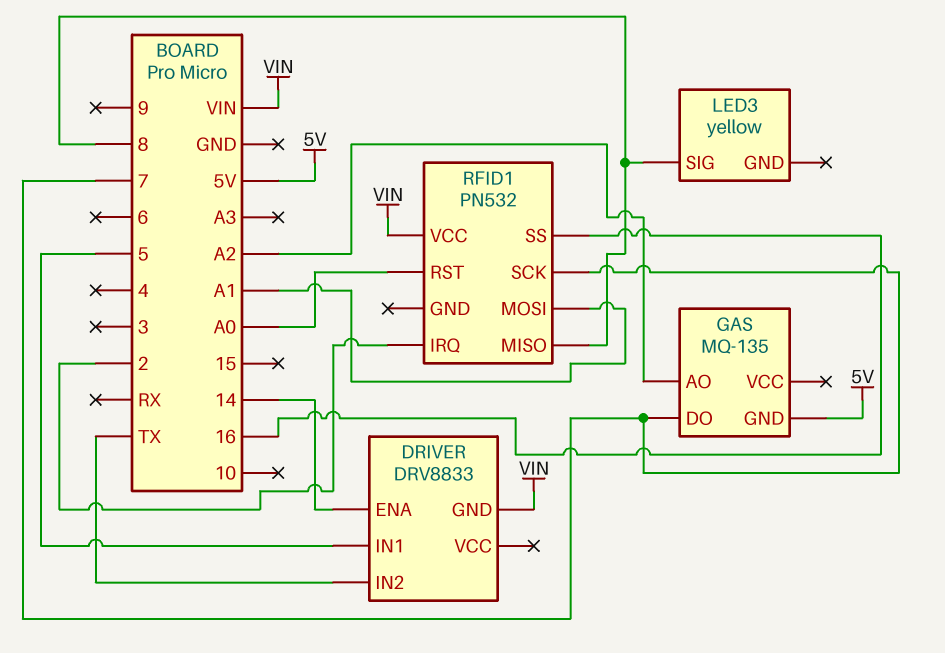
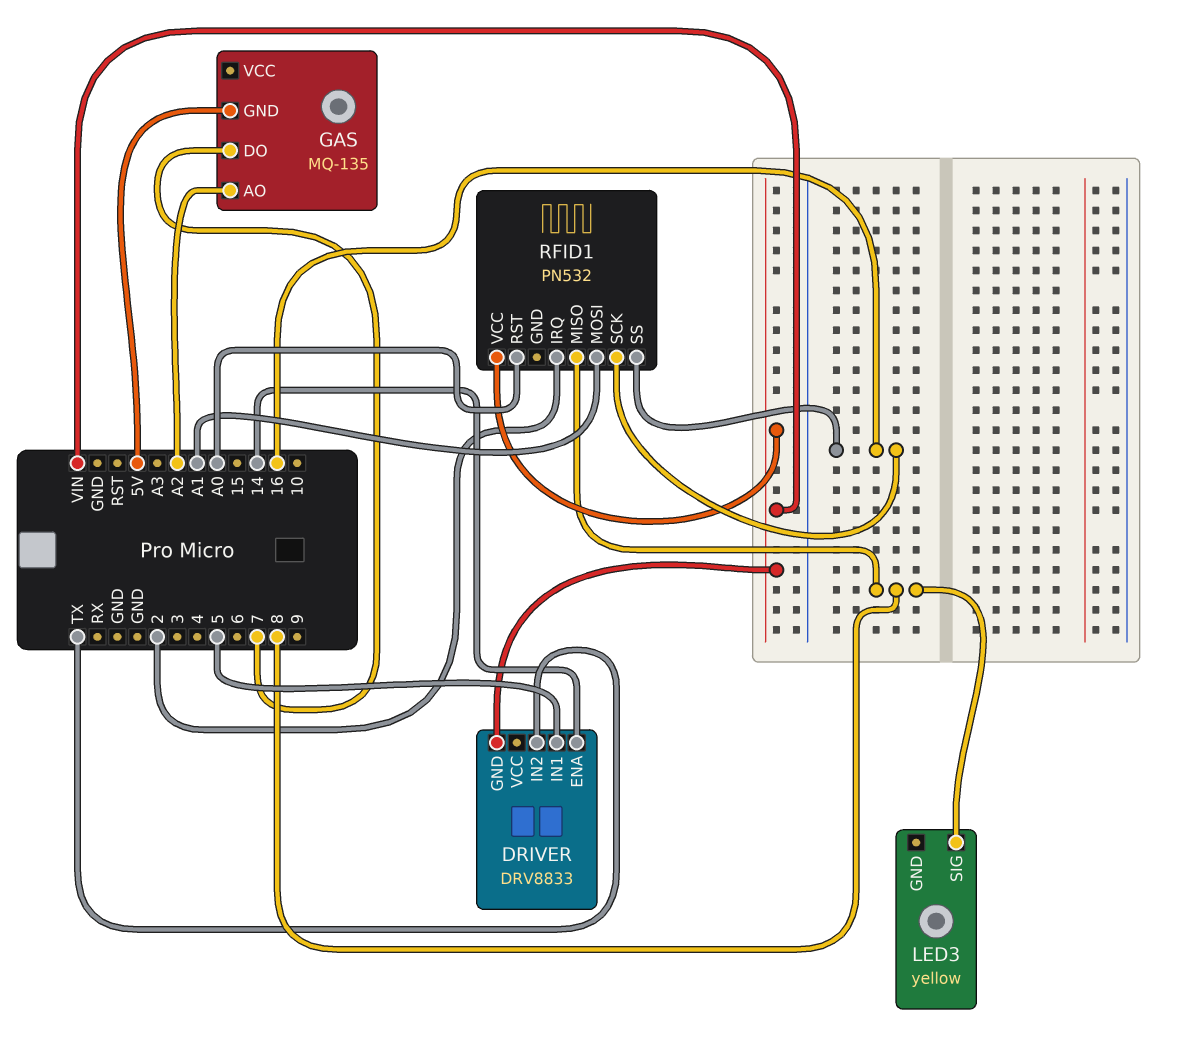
RFID1 pin SCK: 7 -> 16

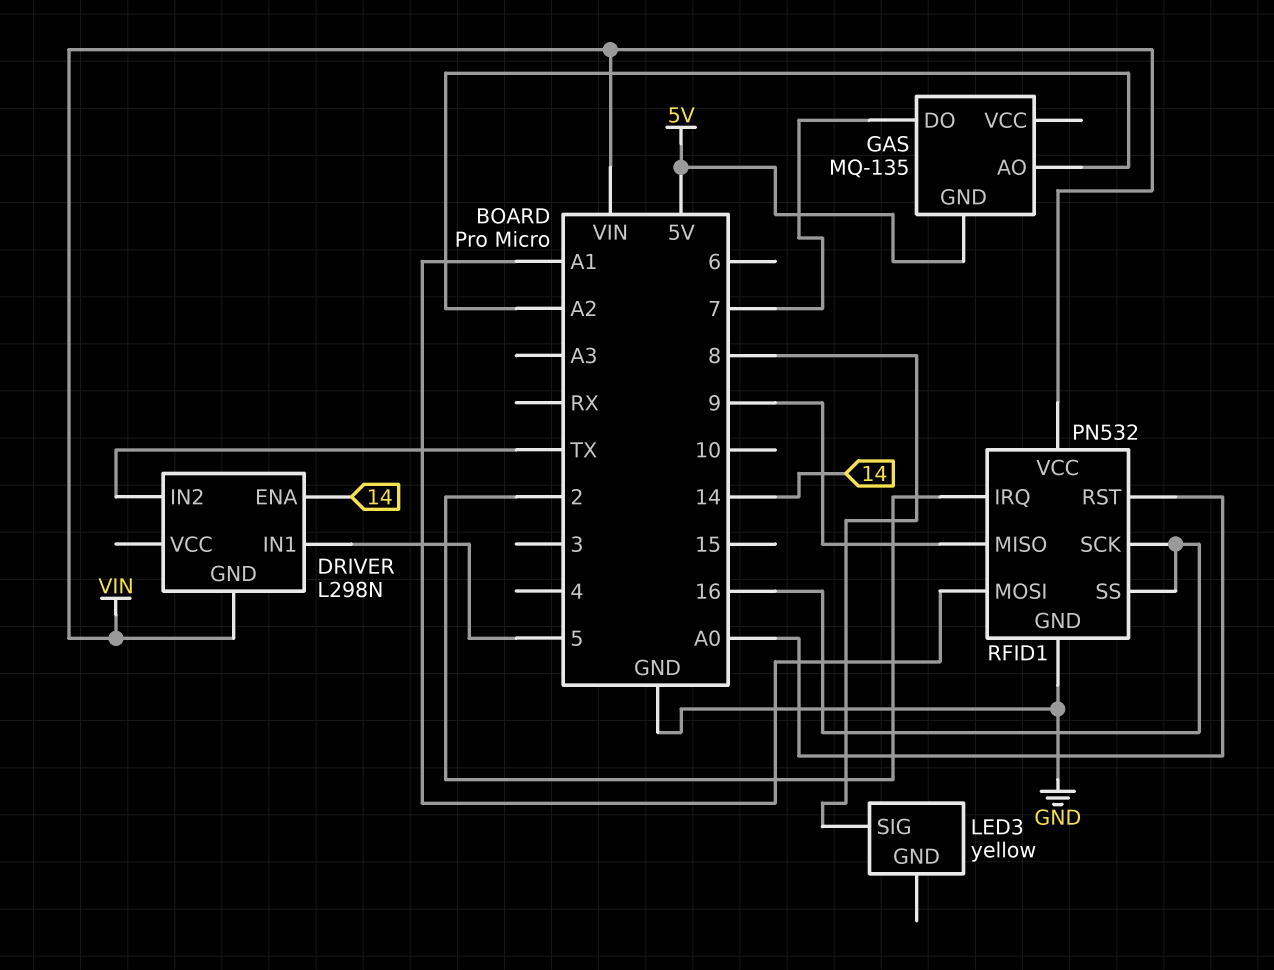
DRIVER: DRV8833 -> L298N
RFID1 pin GND: none -> GND
RFID1 pin MISO: 8 -> 9

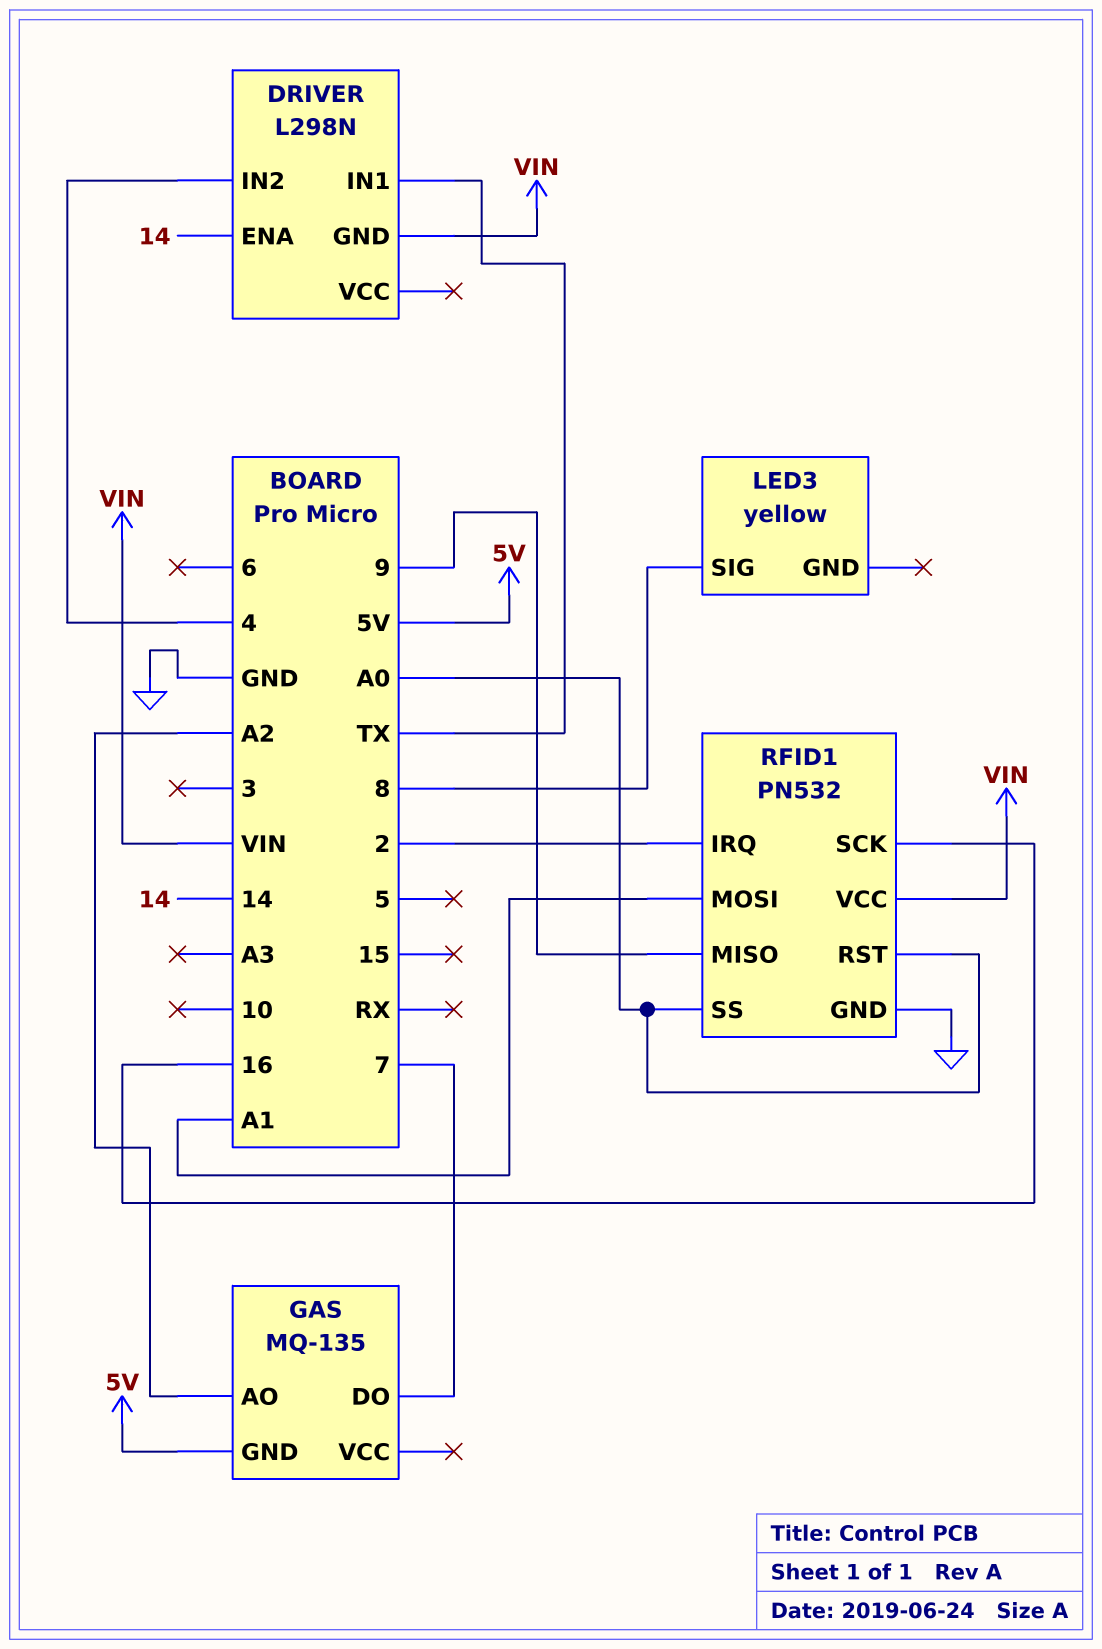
DRIVER pin IN1: 5 -> TX
DRIVER pin IN2: TX -> 4
RFID1 pin SS: 16 -> A0

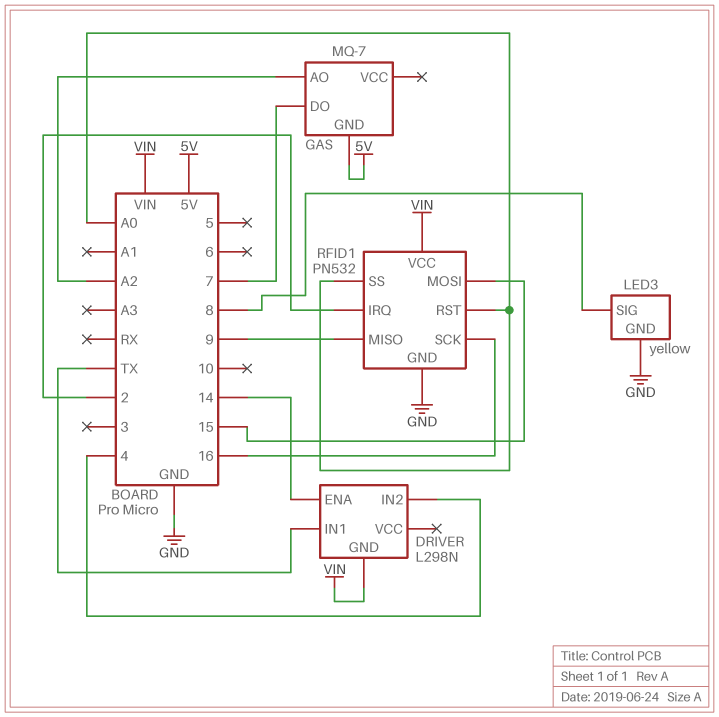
GAS: MQ-135 -> MQ-7
LED3 pin GND: none -> GND
RFID1 pin MOSI: A1 -> 15

